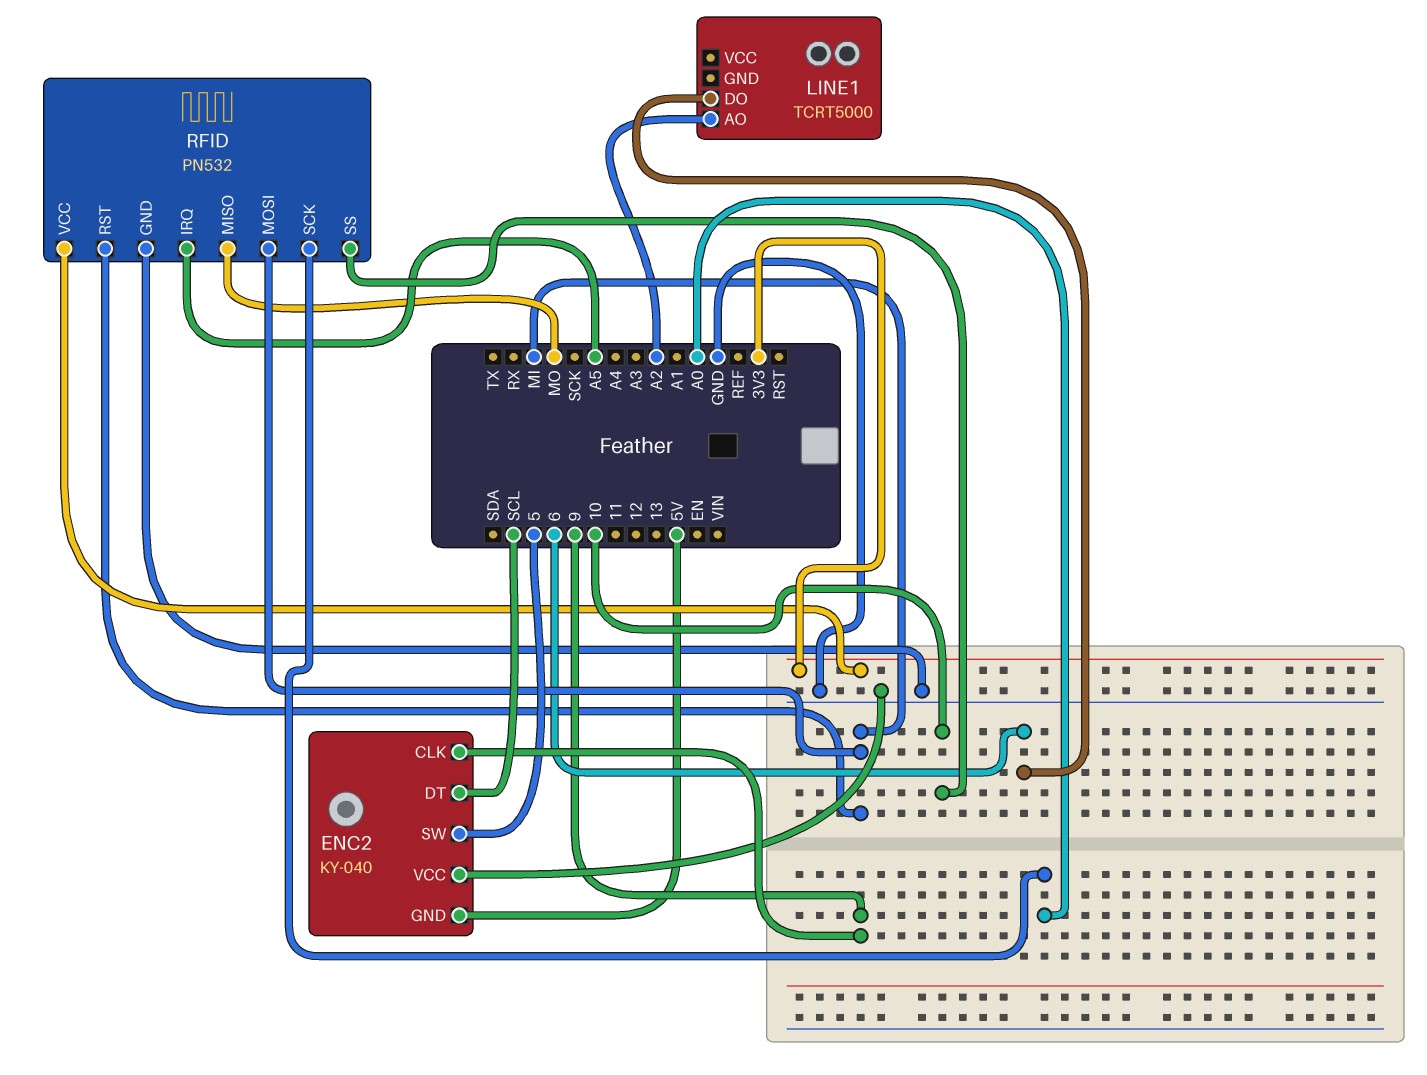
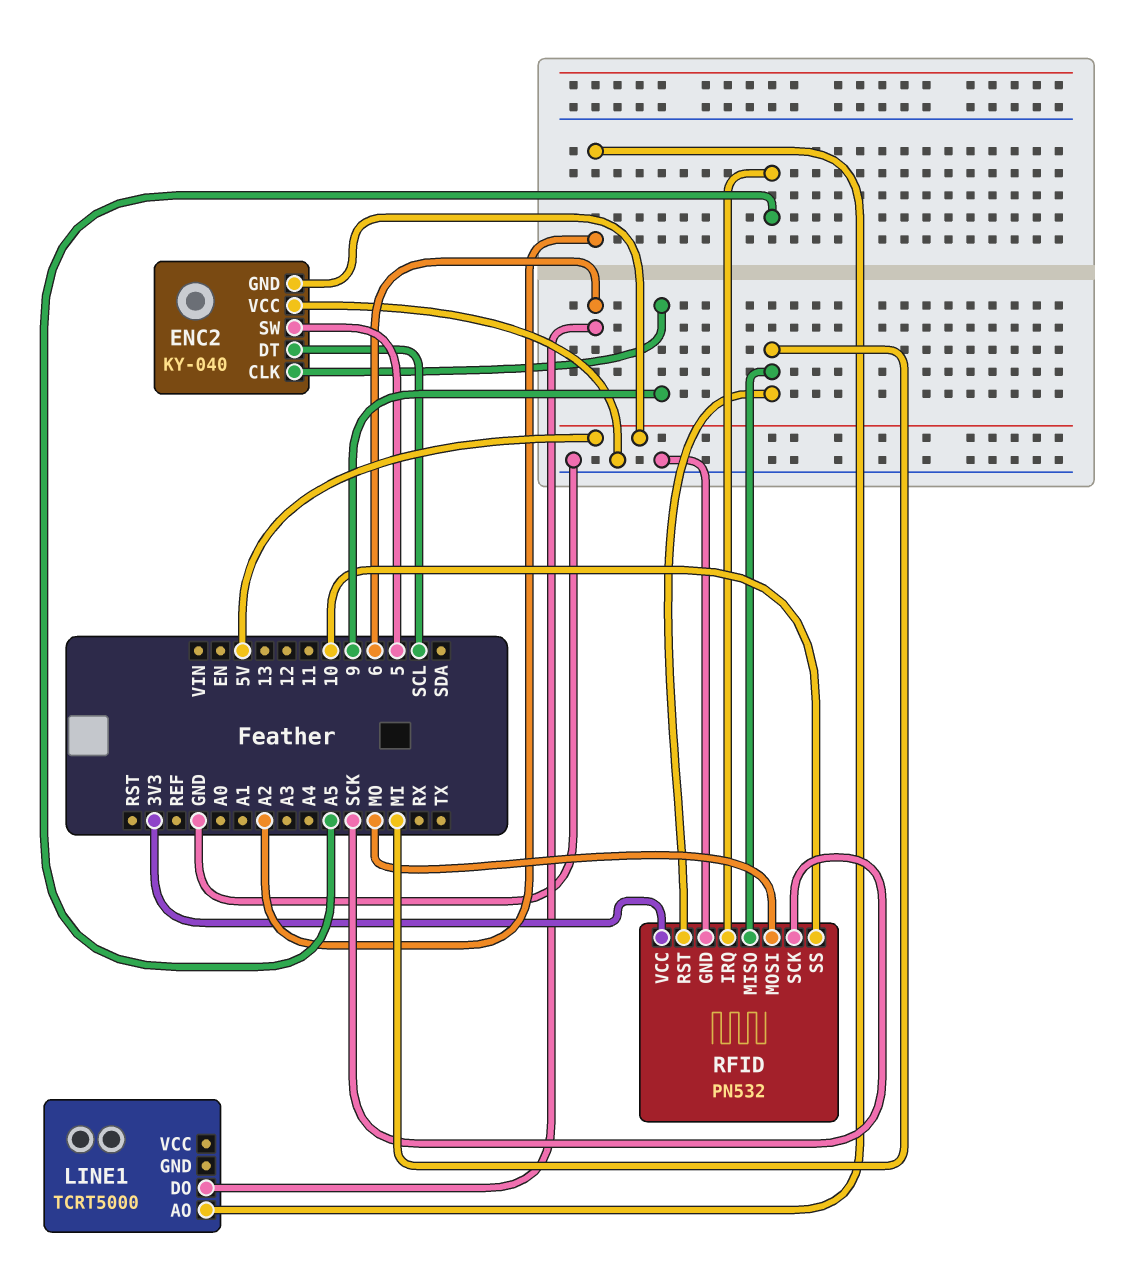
RFID pin MISO: MO -> MI
RFID pin MOSI: MI -> MO
RFID pin SCK: A0 -> SCK

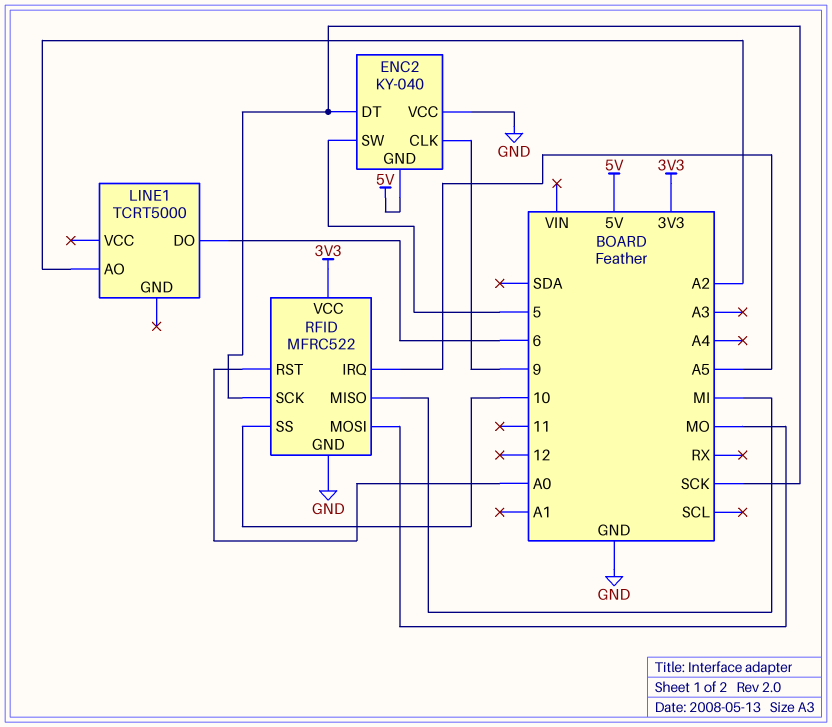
ENC2 pin DT: SCL -> SCK
RFID: PN532 -> MFRC522
RFID pin RST: MI -> A0

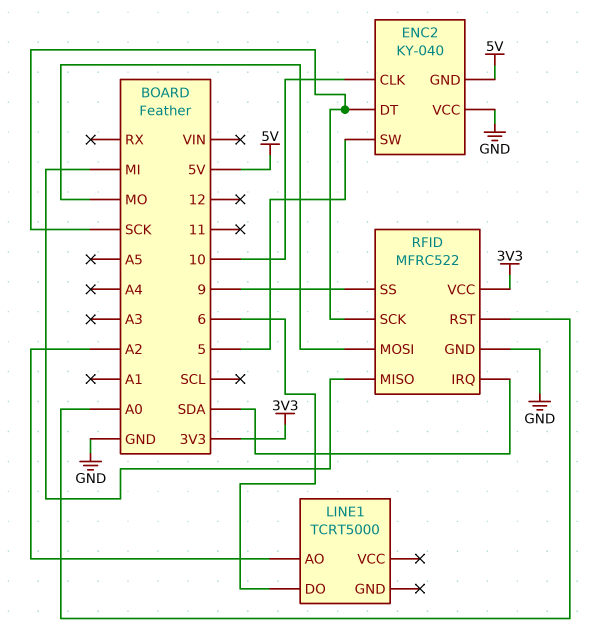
ENC2 pin CLK: 9 -> 10
RFID pin IRQ: A5 -> SDA
RFID pin SS: 10 -> 9

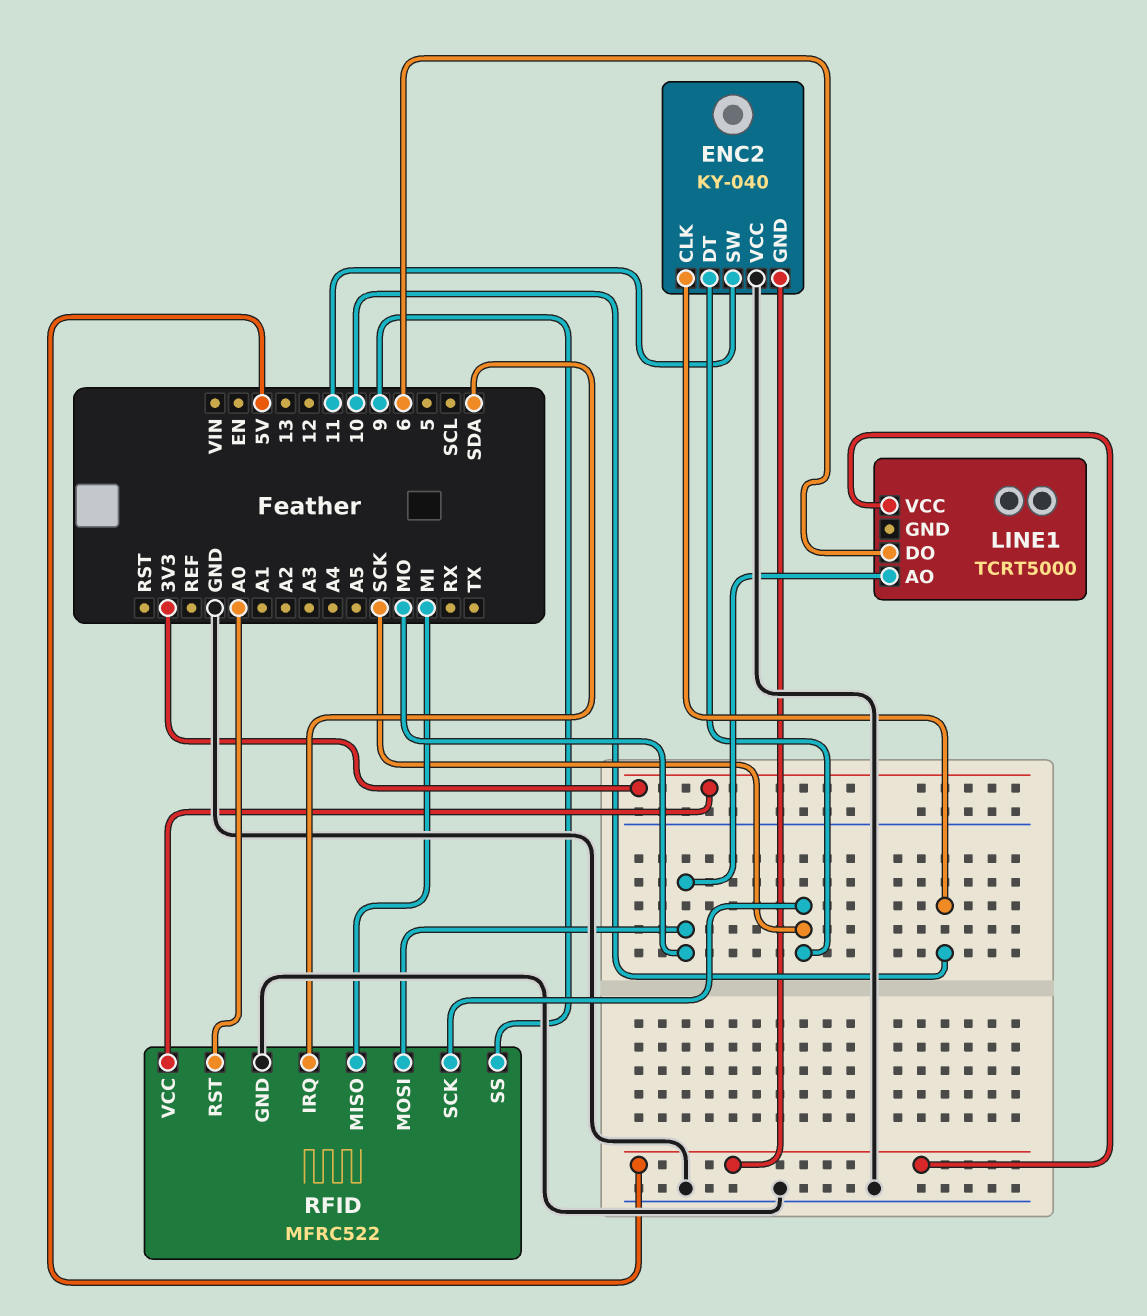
ENC2 pin SW: 5 -> 11
LINE1 pin AO: A2 -> MO
LINE1 pin VCC: none -> 5V

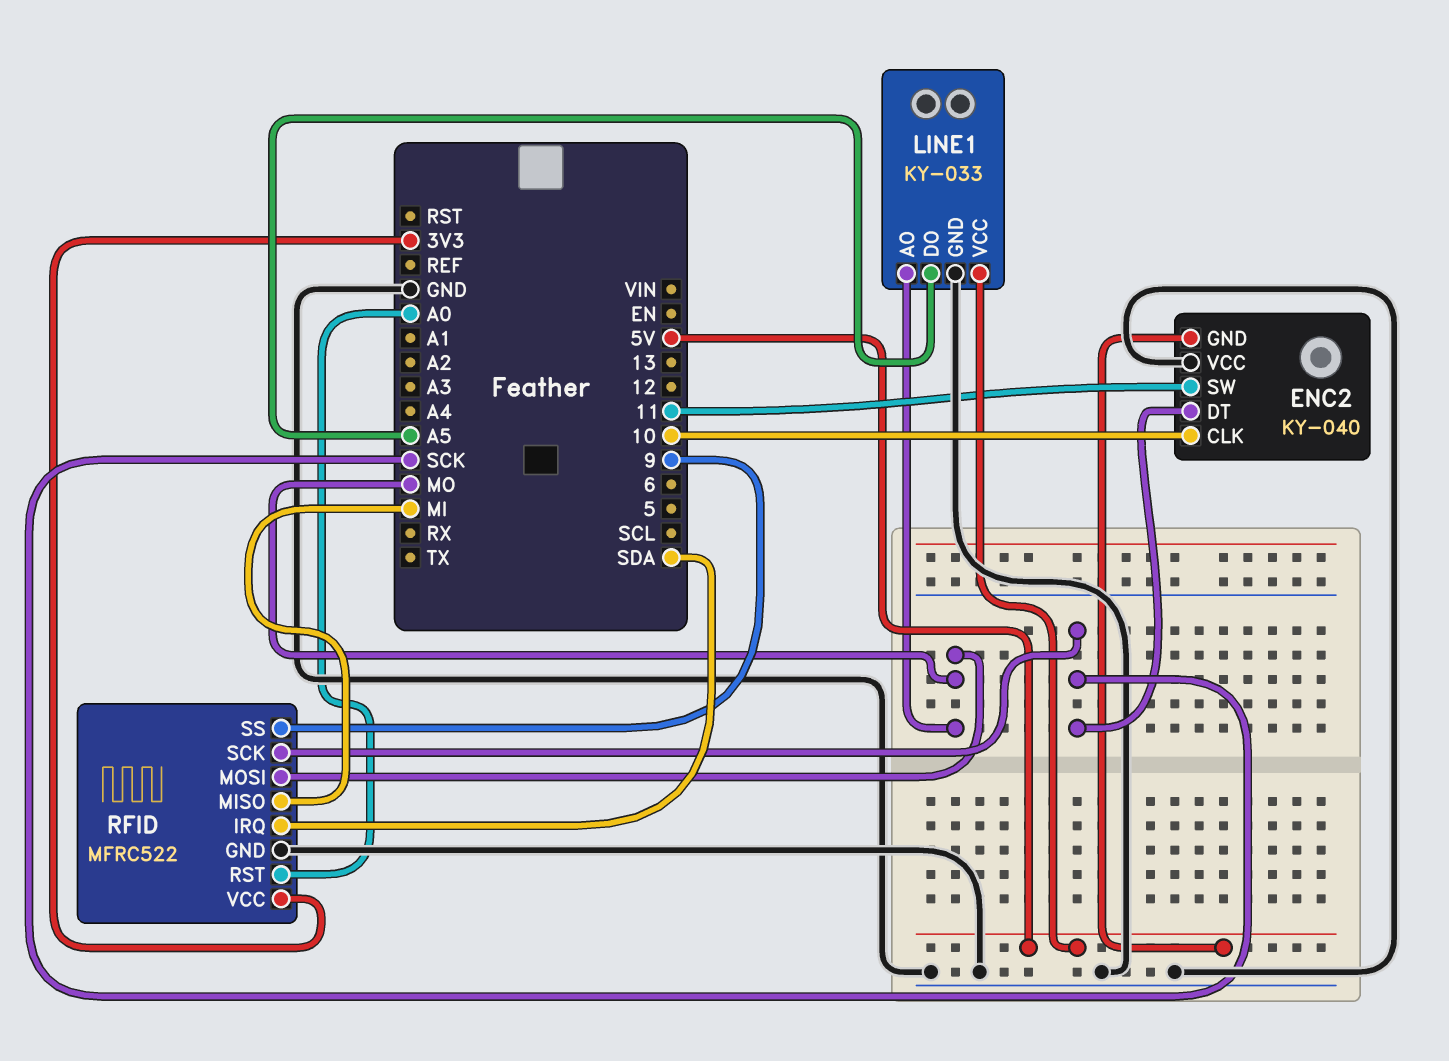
LINE1: TCRT5000 -> KY-033
LINE1 pin DO: 6 -> A5
LINE1 pin GND: none -> GND

